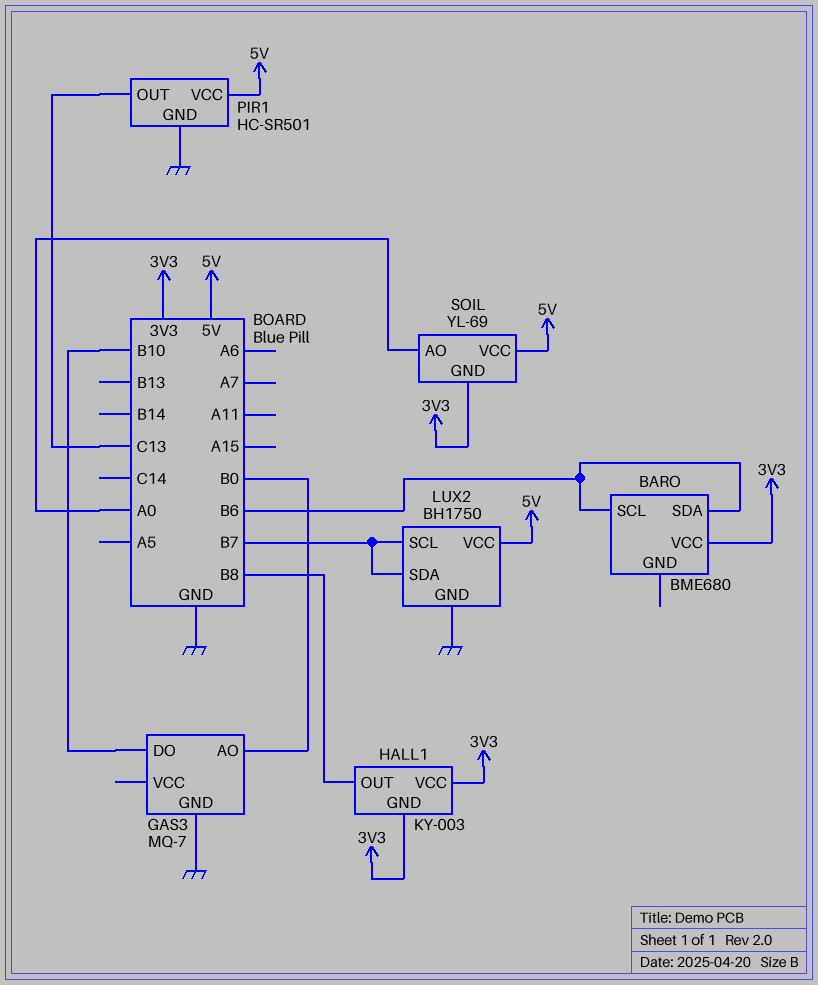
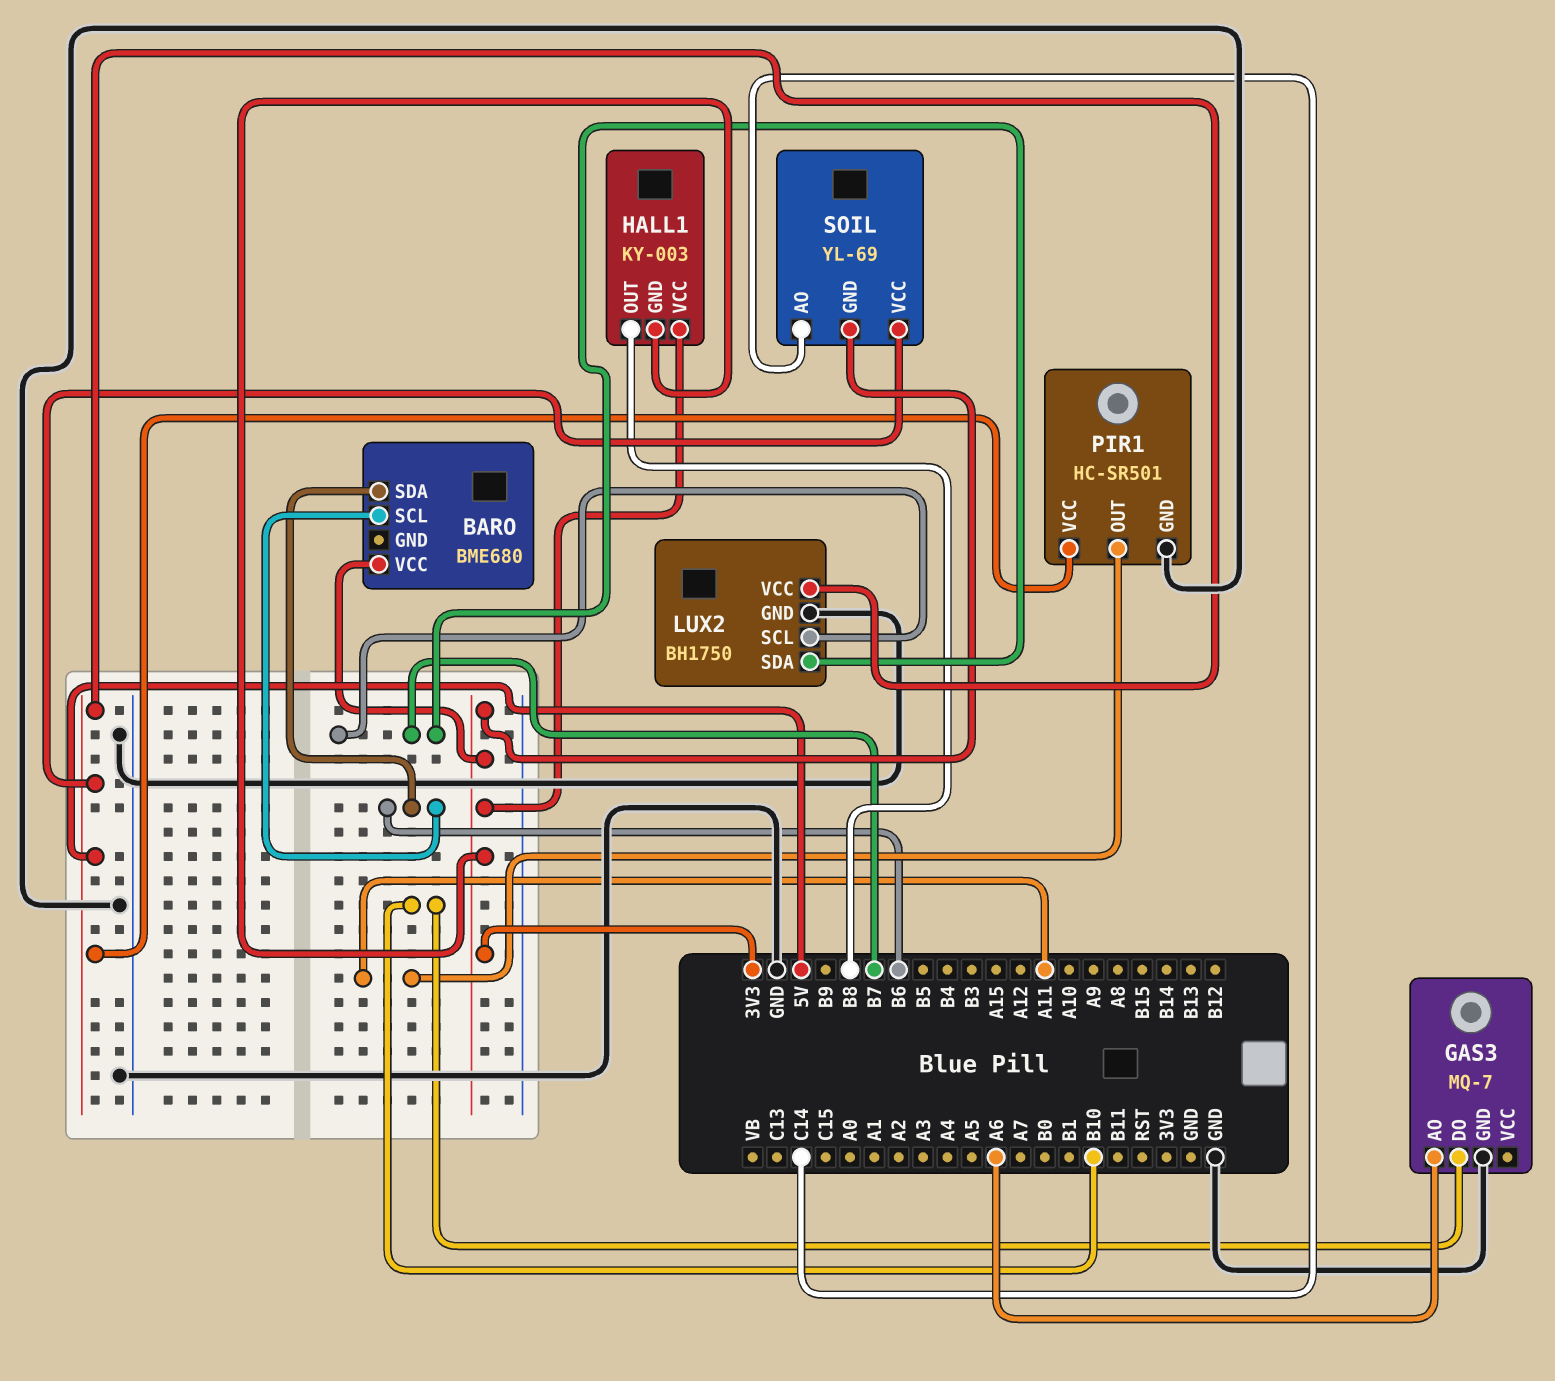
GAS3 pin AO: B0 -> A6
PIR1 pin OUT: C13 -> A11
SOIL pin AO: A0 -> C14

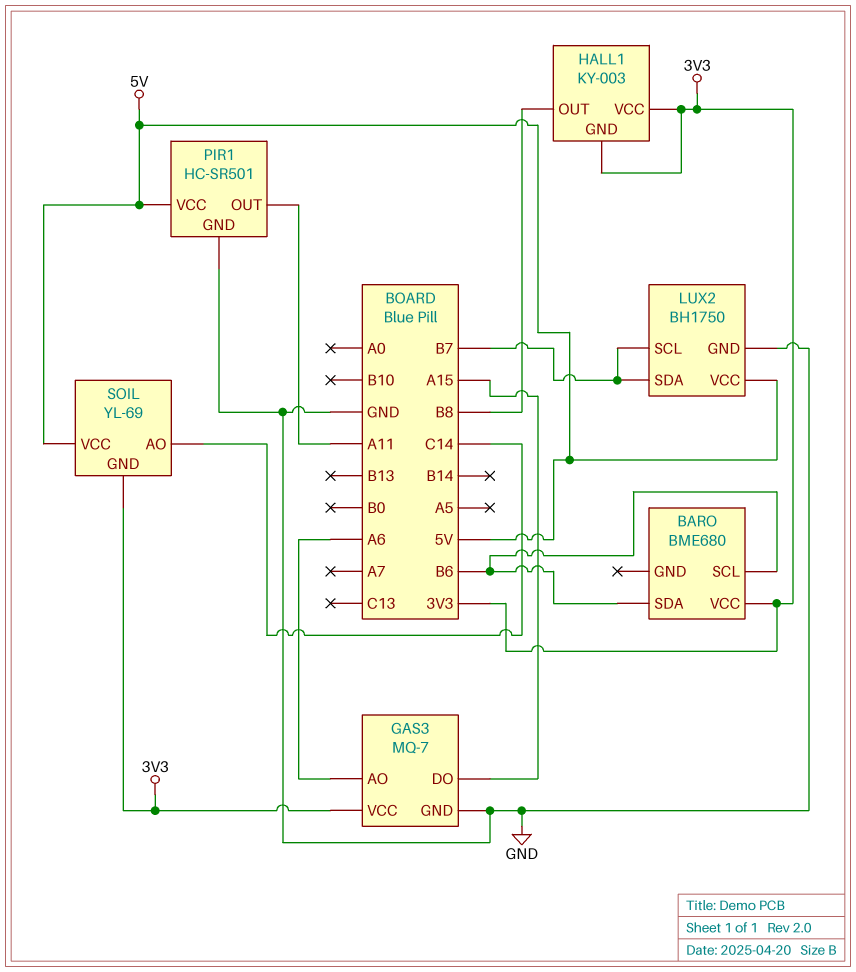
GAS3 pin DO: B10 -> A15
GAS3 pin VCC: none -> 3V3

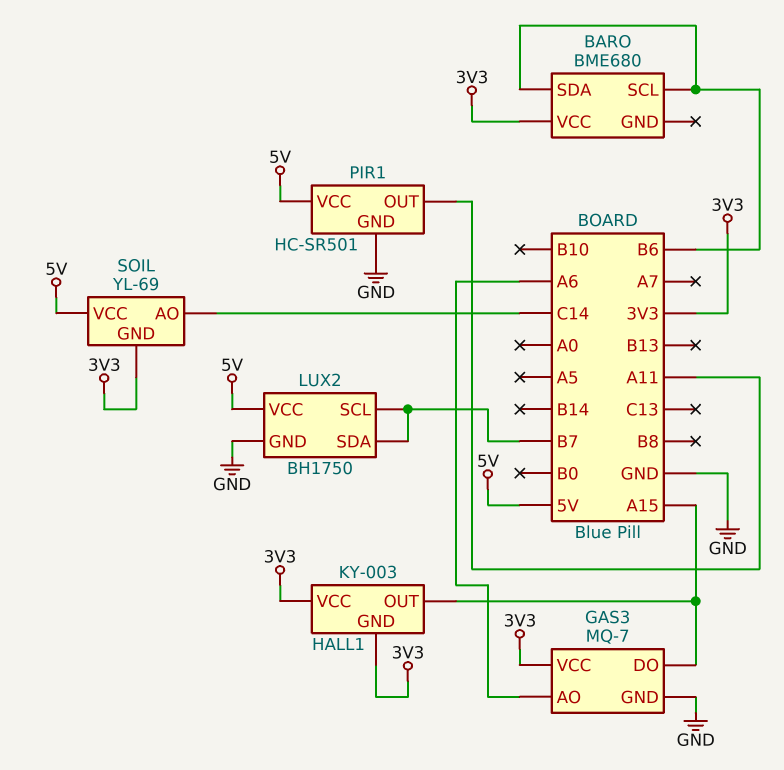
HALL1 pin OUT: B8 -> A15

